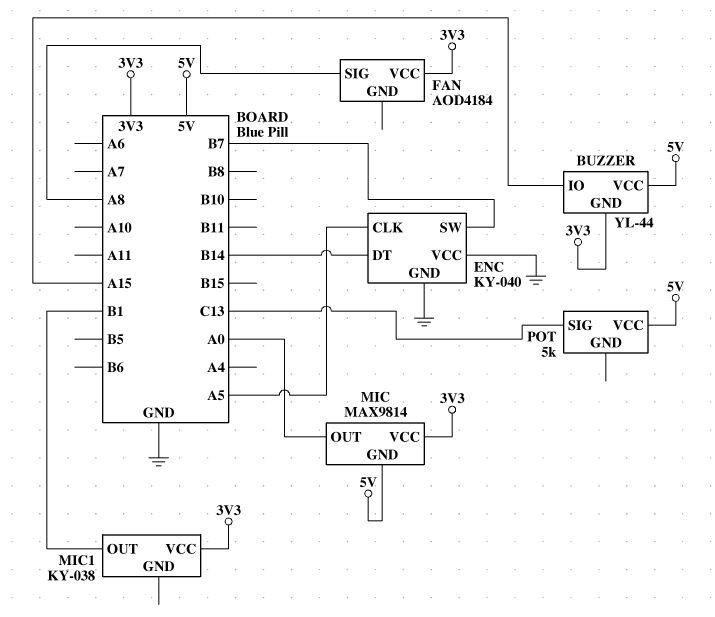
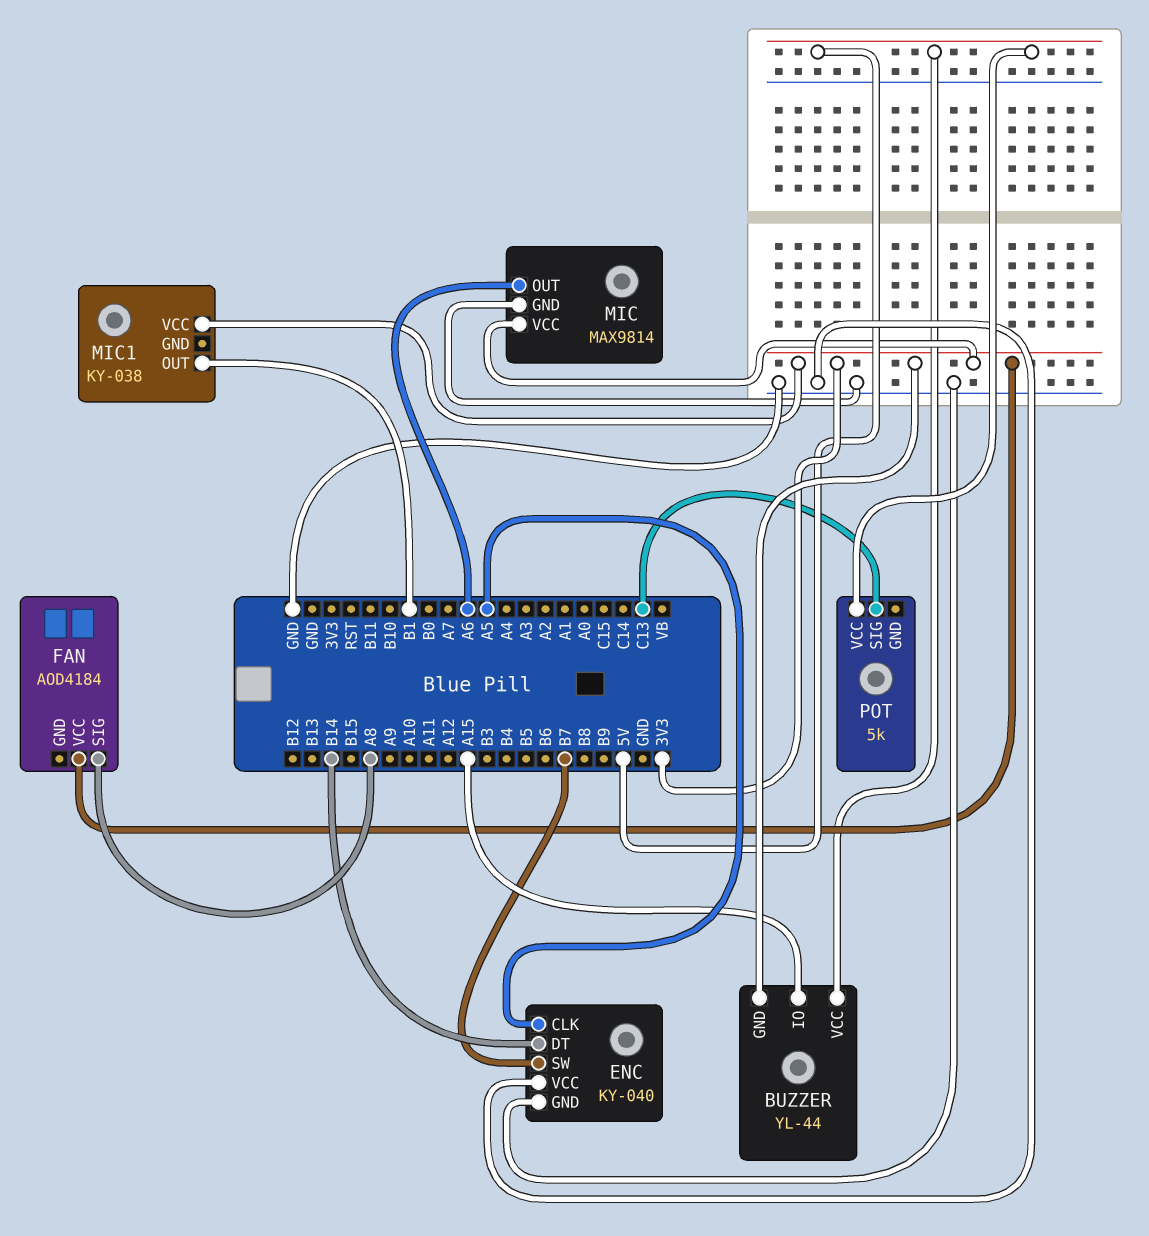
MIC pin GND: 5V -> GND
MIC pin OUT: A0 -> A6

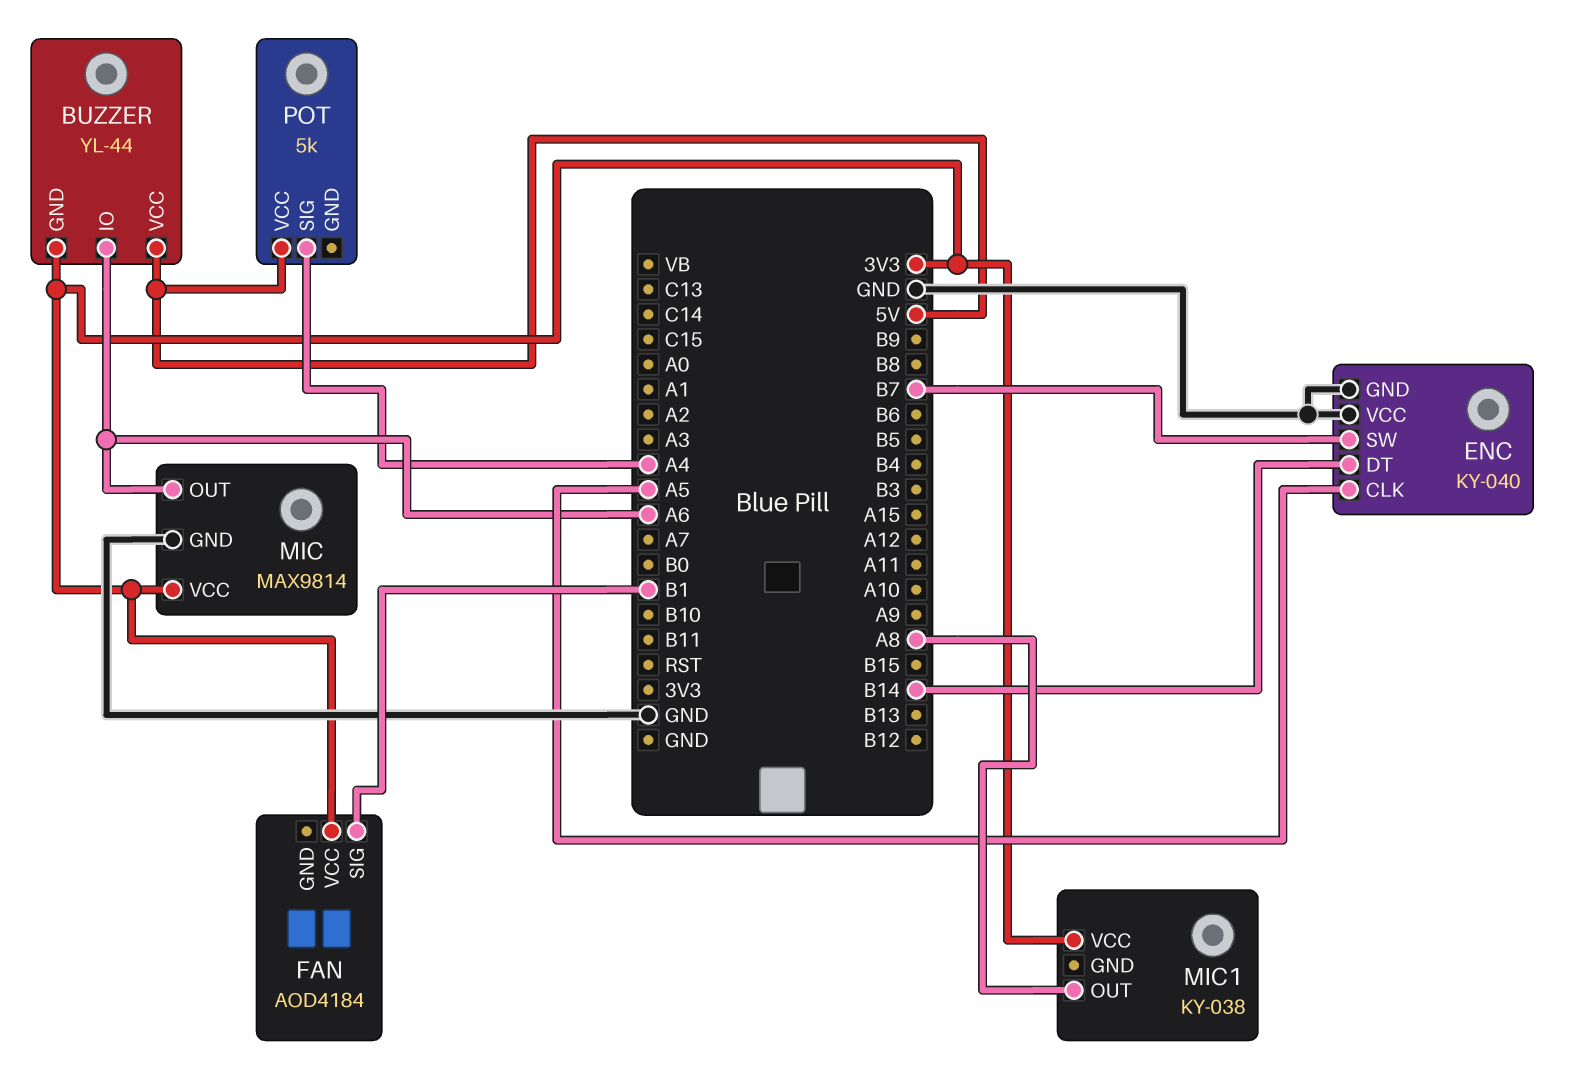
BUZZER pin IO: A15 -> A6
FAN pin SIG: A8 -> B1
MIC1 pin OUT: B1 -> A8
POT pin SIG: C13 -> A4

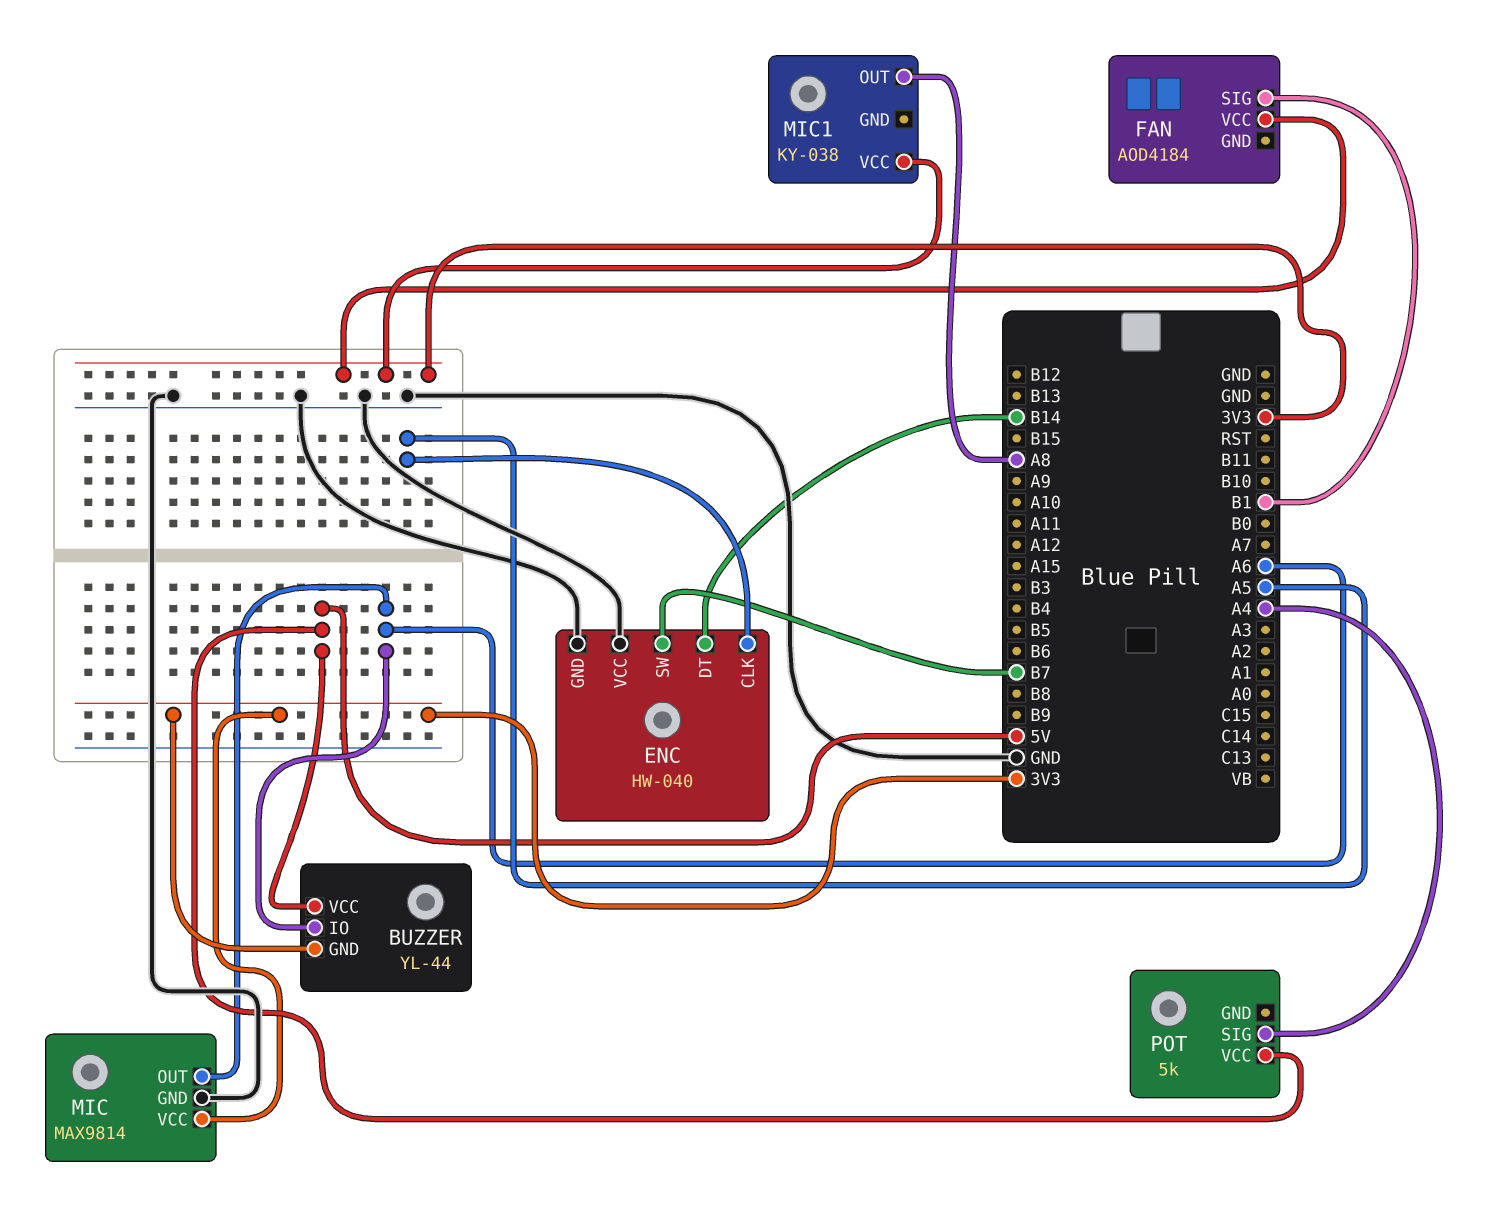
ENC: KY-040 -> HW-040

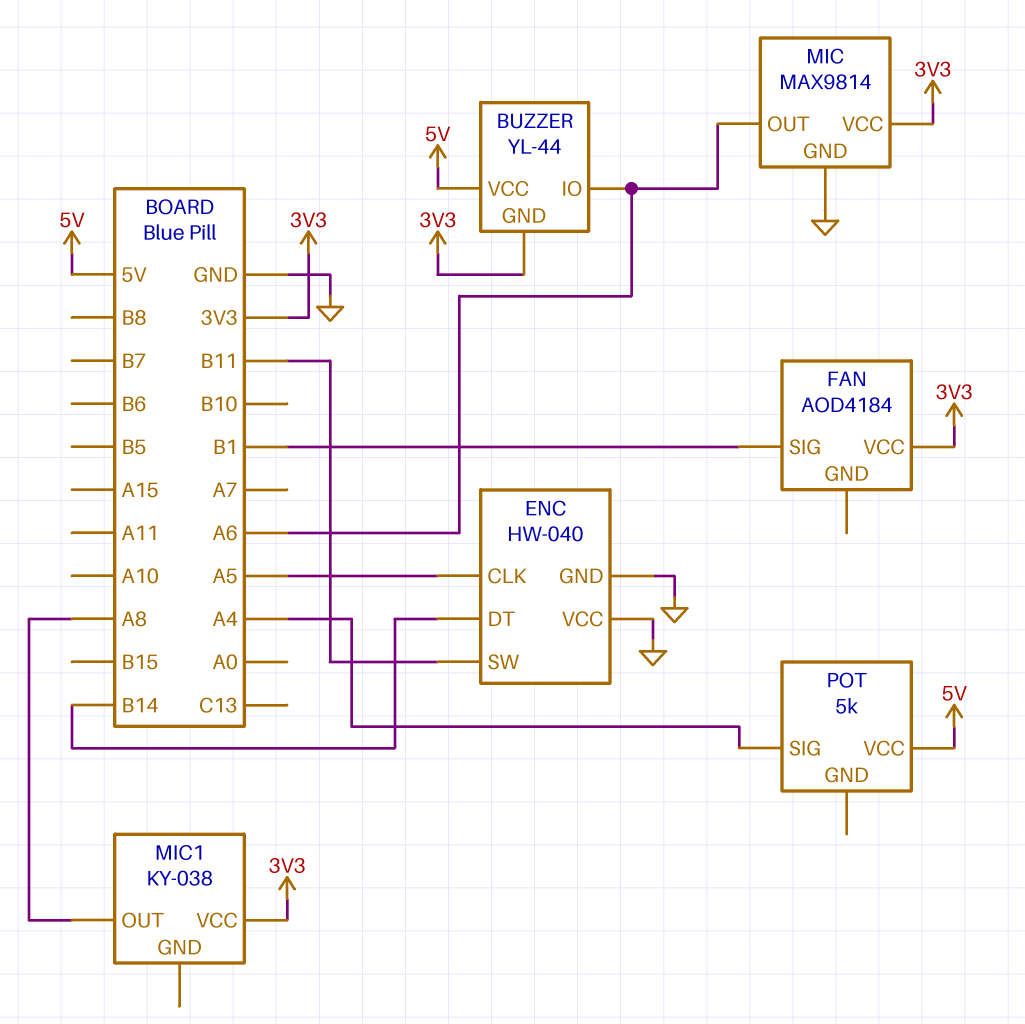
ENC pin SW: B7 -> B11

